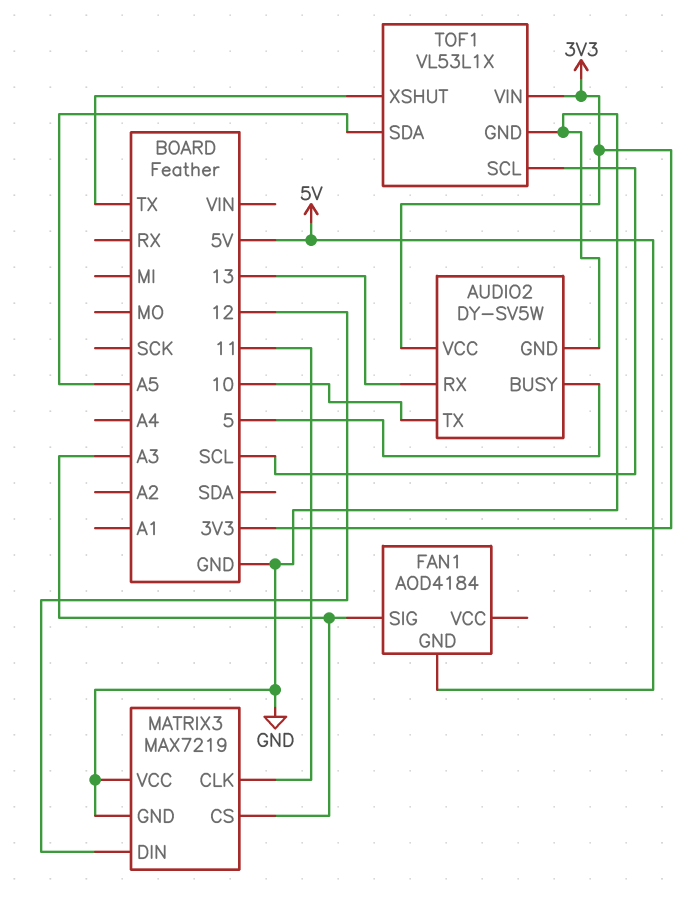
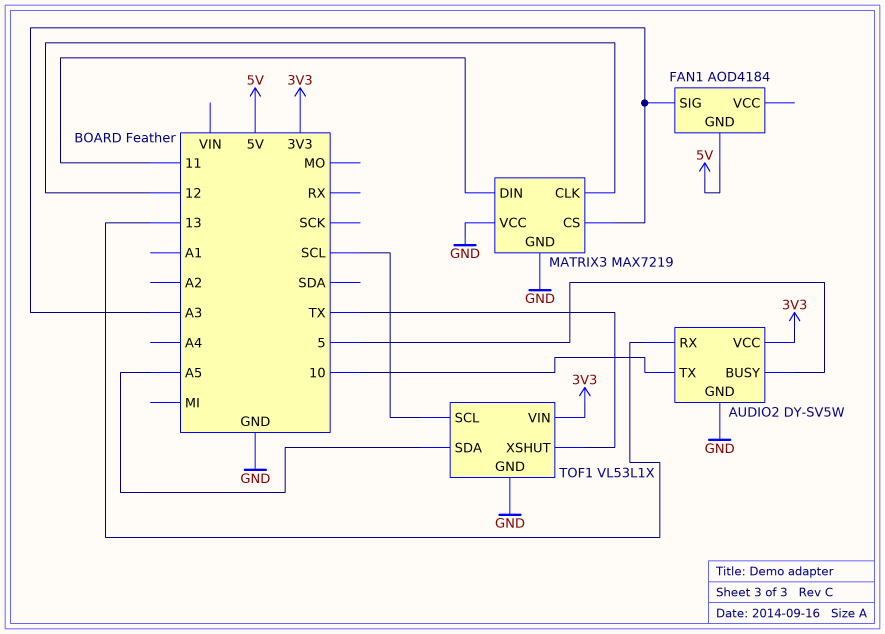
MATRIX3 pin CLK: 11 -> 12
MATRIX3 pin DIN: 12 -> 11

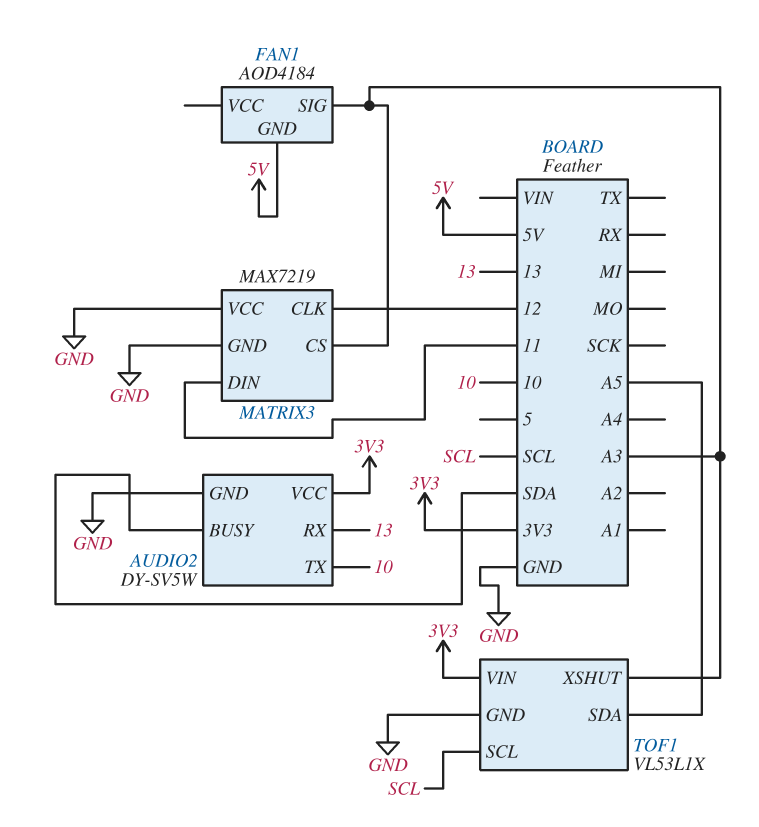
AUDIO2 pin BUSY: 5 -> SDA
TOF1 pin XSHUT: TX -> A3

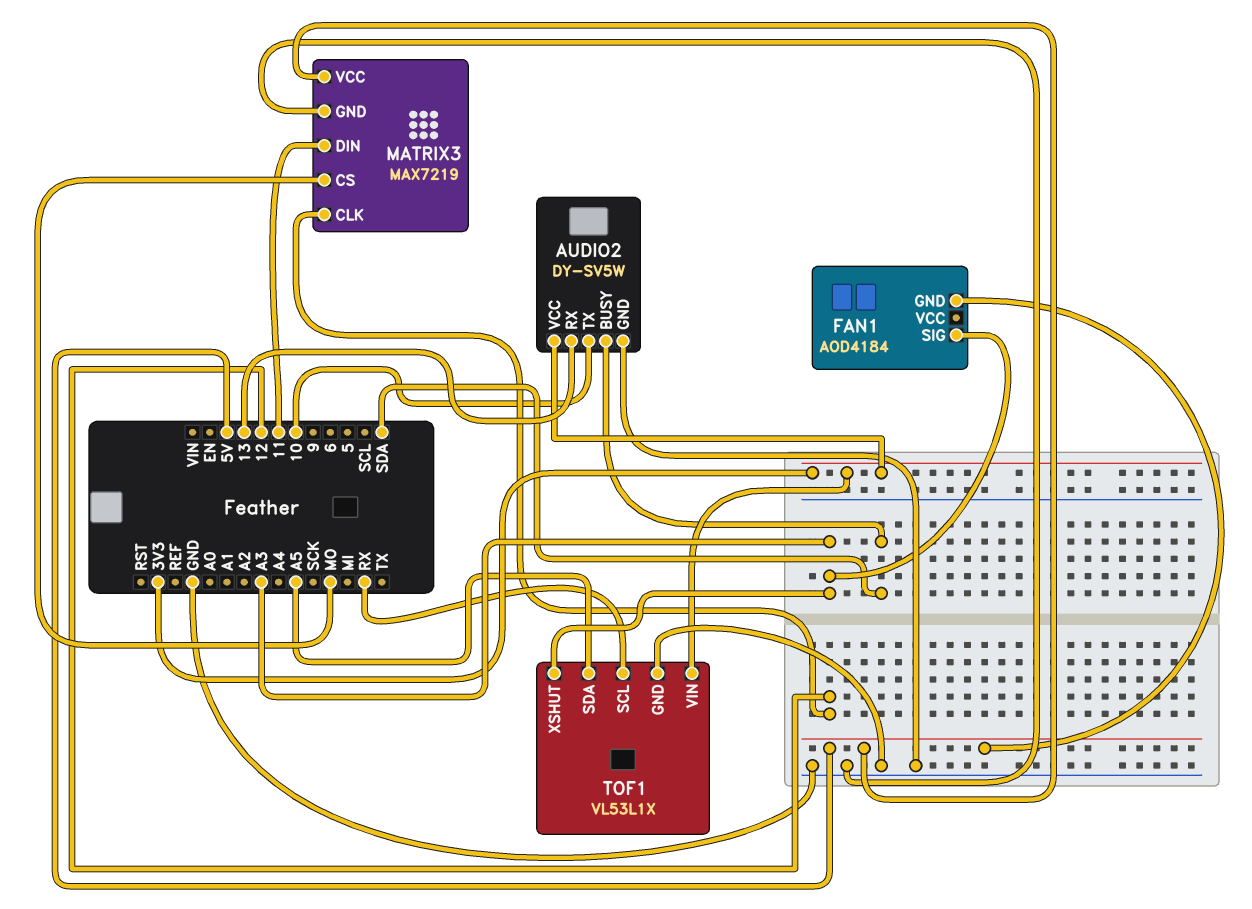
MATRIX3 pin CS: A3 -> MO
MATRIX3 pin VCC: GND -> 5V
TOF1 pin SCL: SCL -> RX

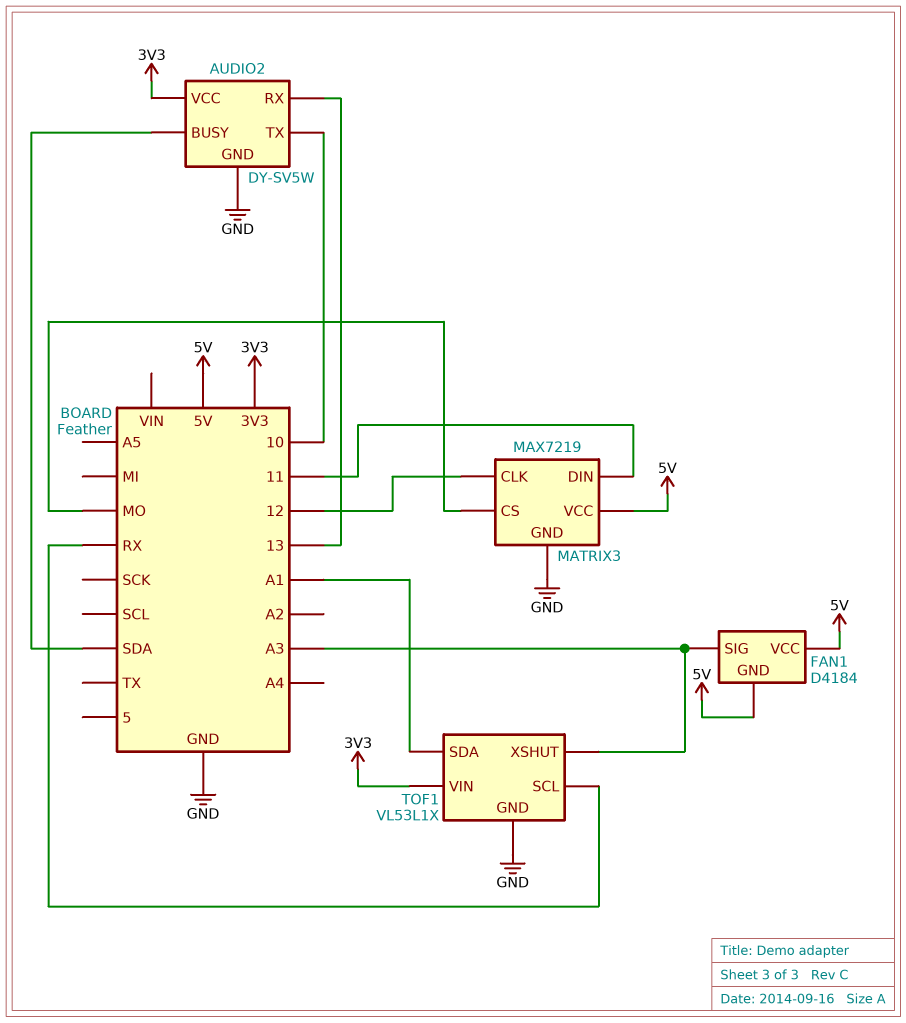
FAN1: AOD4184 -> D4184
FAN1 pin VCC: none -> 5V
TOF1 pin SDA: A5 -> A1

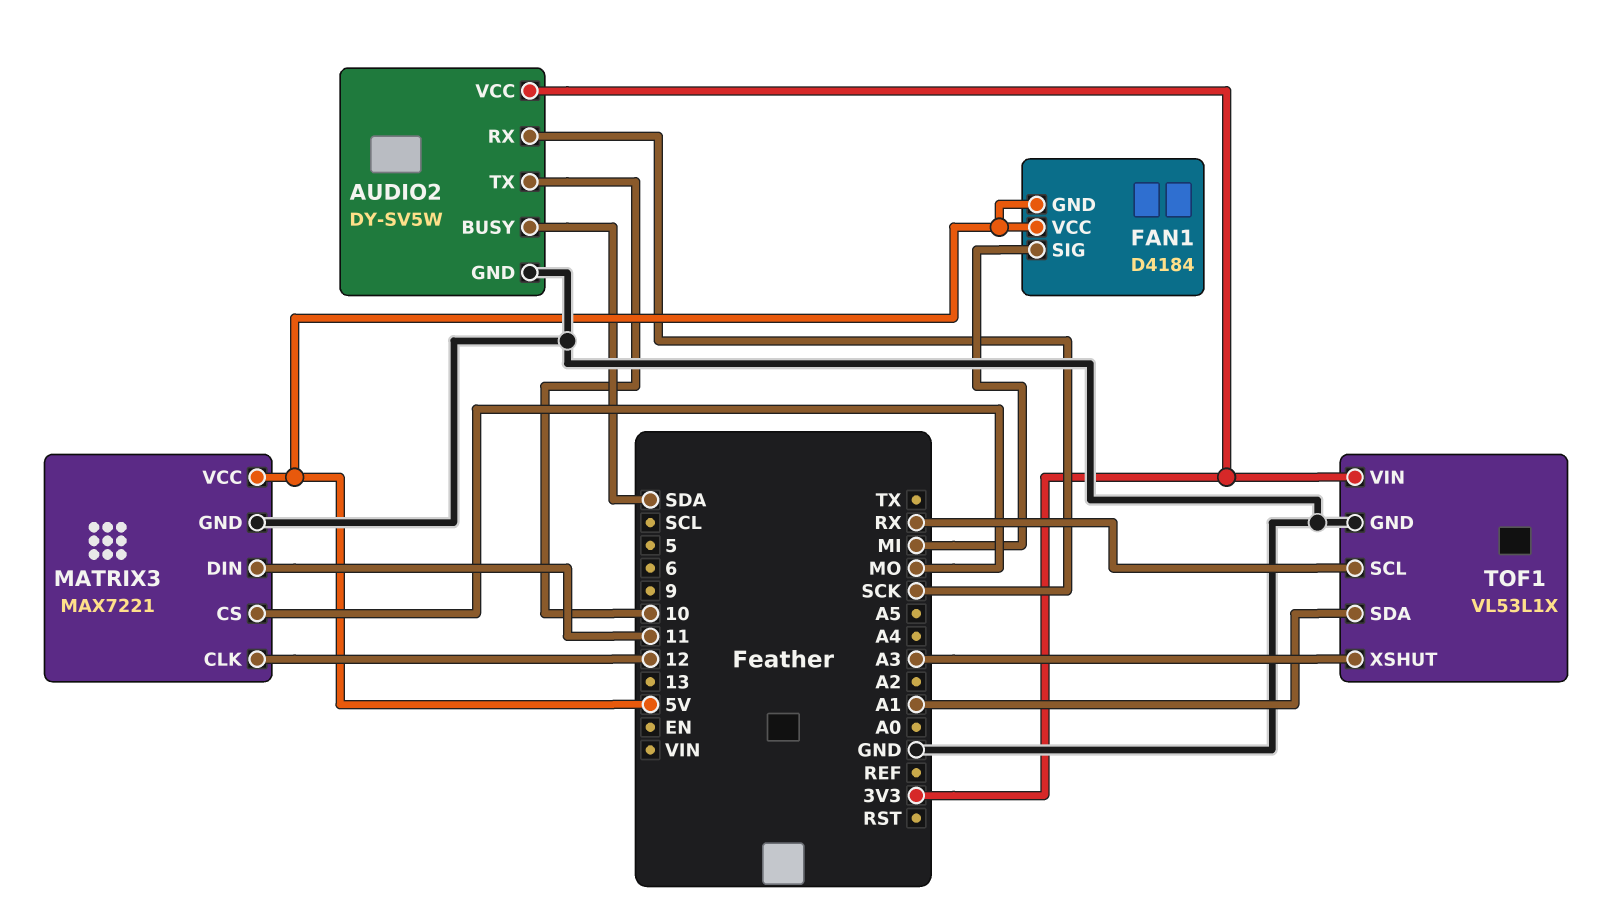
AUDIO2 pin RX: 13 -> SCK
FAN1 pin SIG: A3 -> MI
MATRIX3: MAX7219 -> MAX7221

